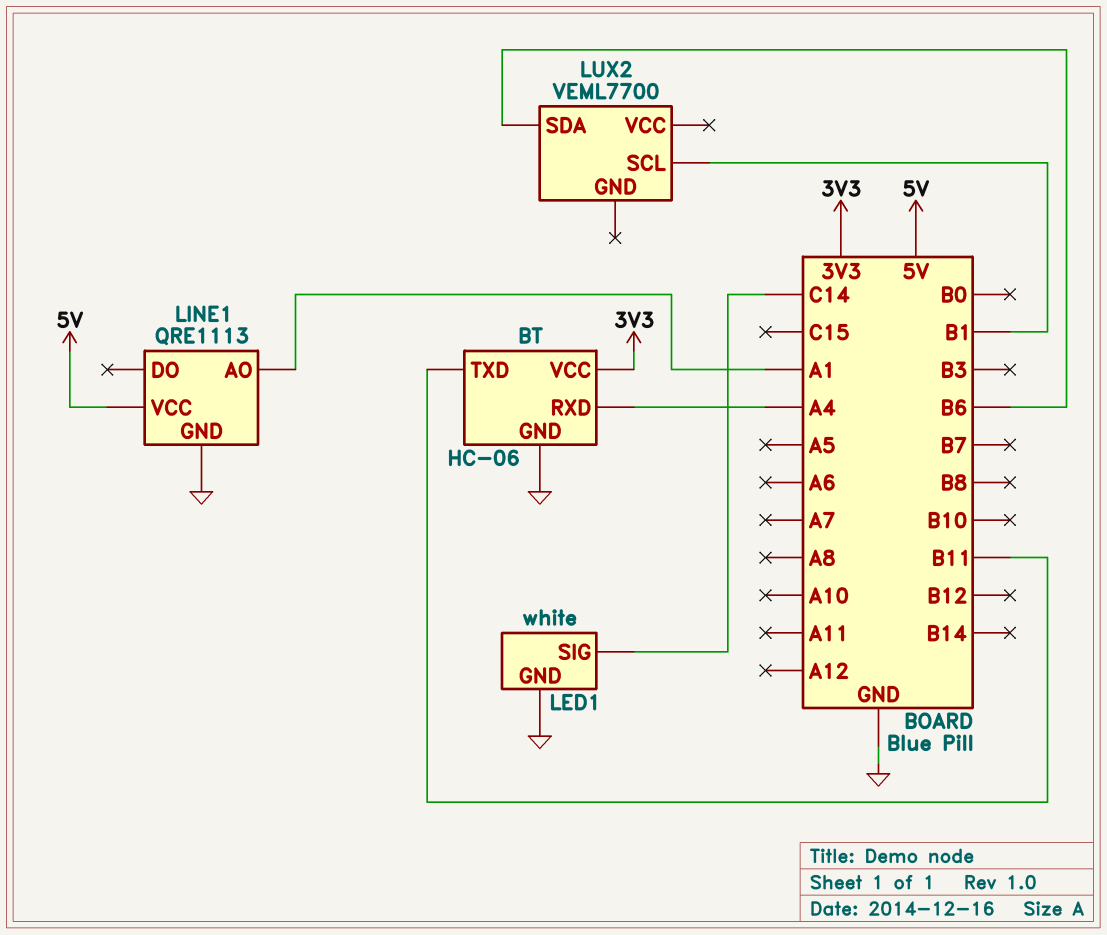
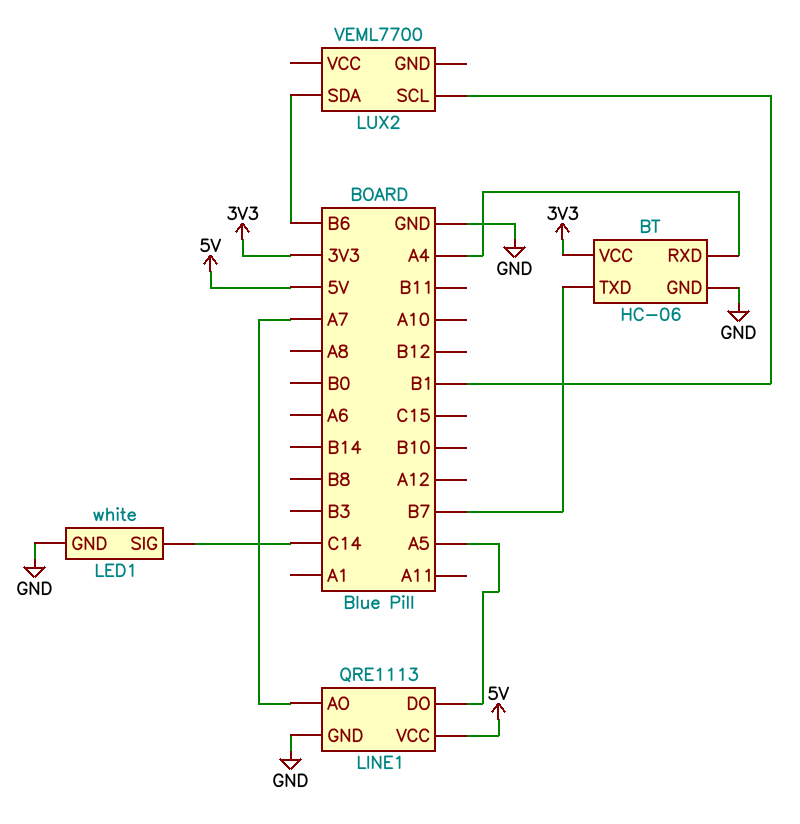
BT pin TXD: B11 -> B7
LINE1 pin AO: A1 -> A7
LINE1 pin DO: none -> A5

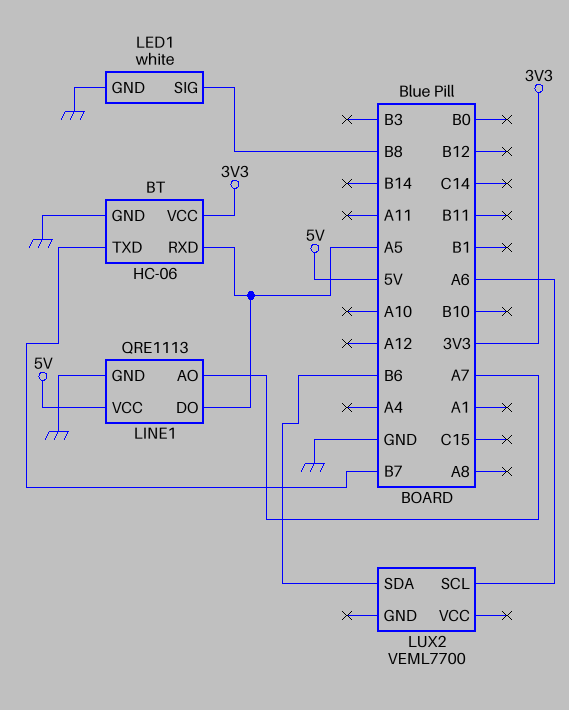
BT pin RXD: A4 -> A5
LED1 pin SIG: C14 -> B8
LUX2 pin SCL: B1 -> A6

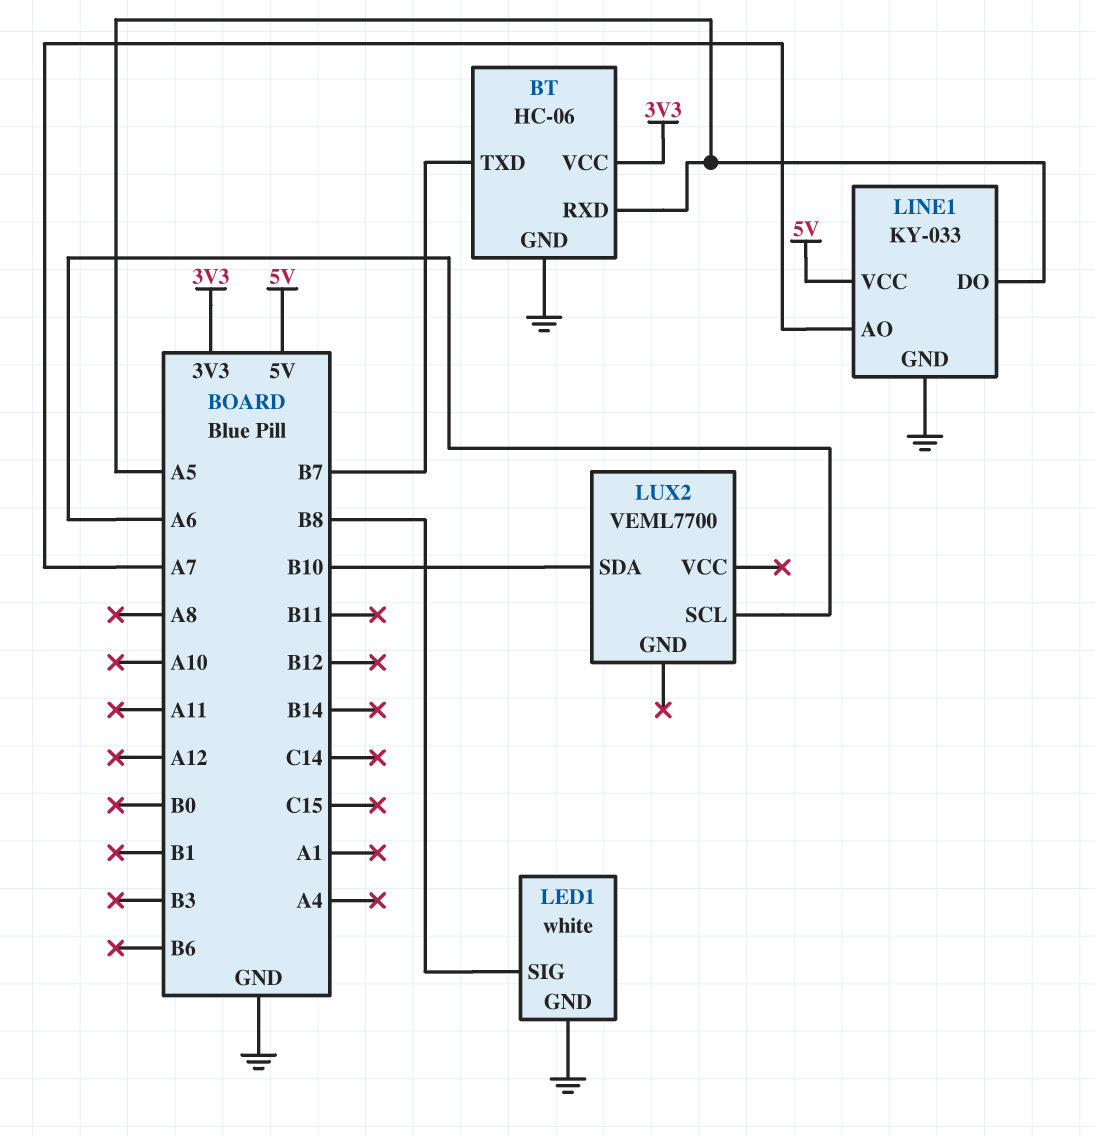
LINE1: QRE1113 -> KY-033
LUX2 pin SDA: B6 -> B10

